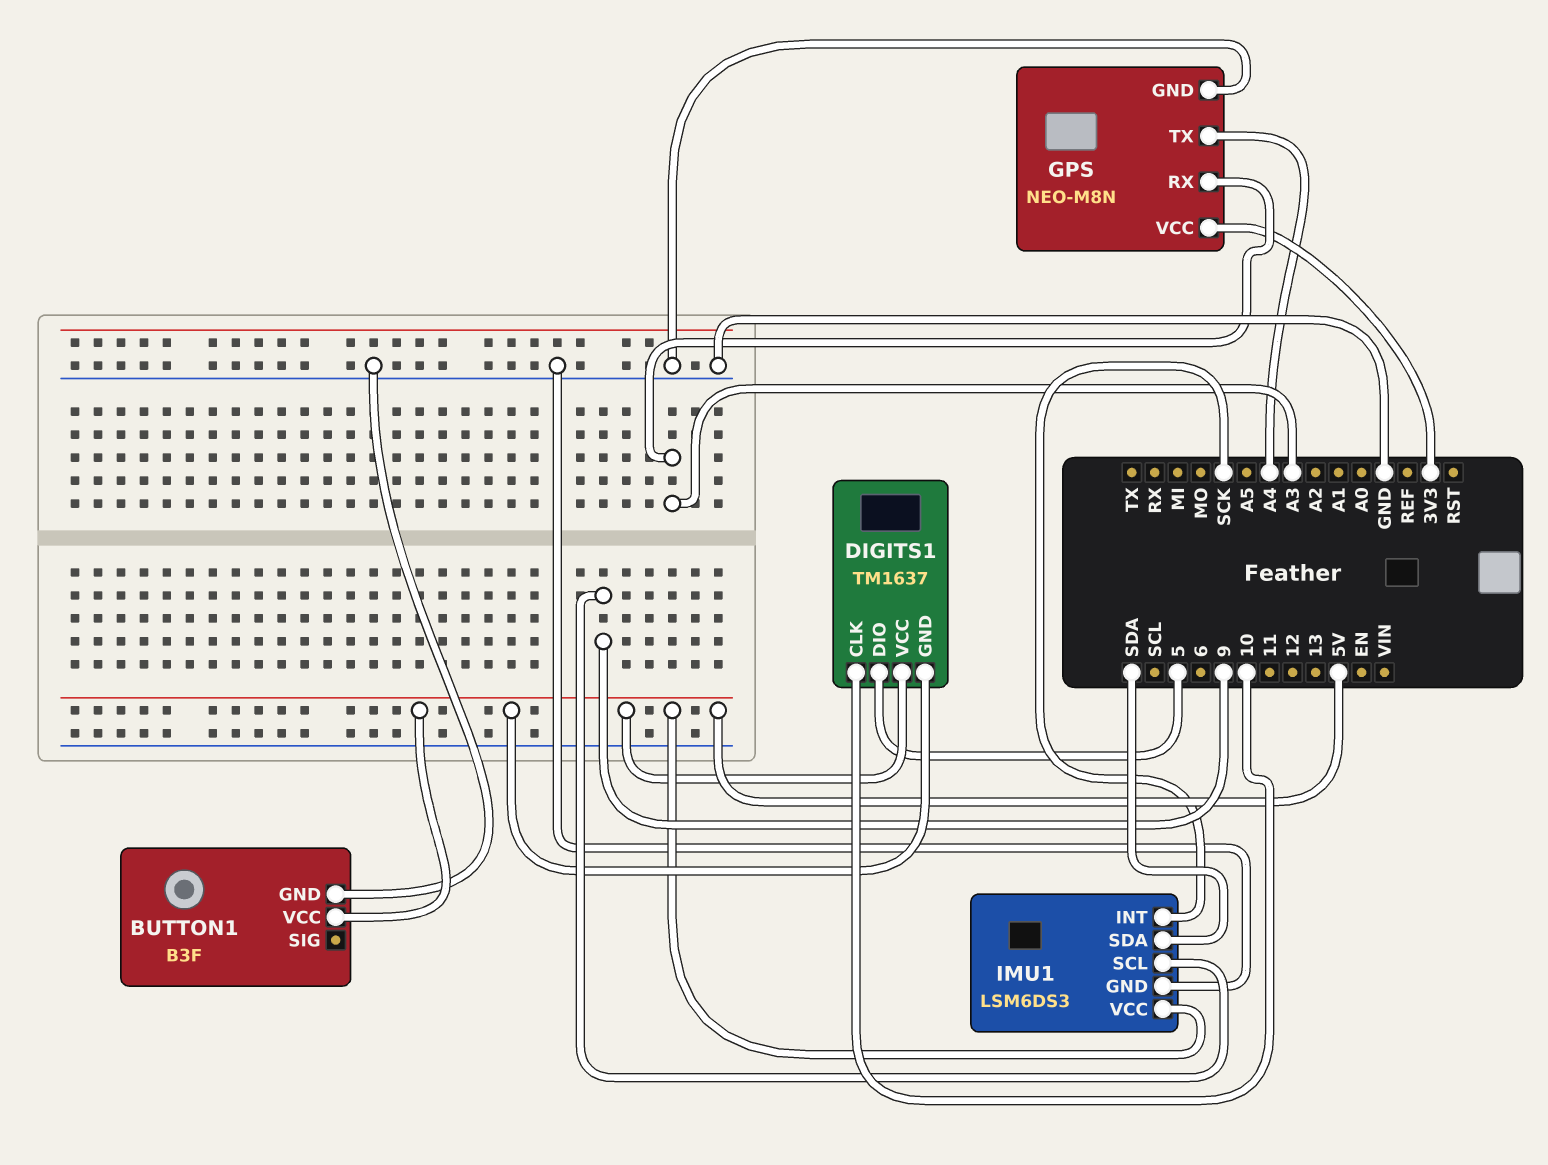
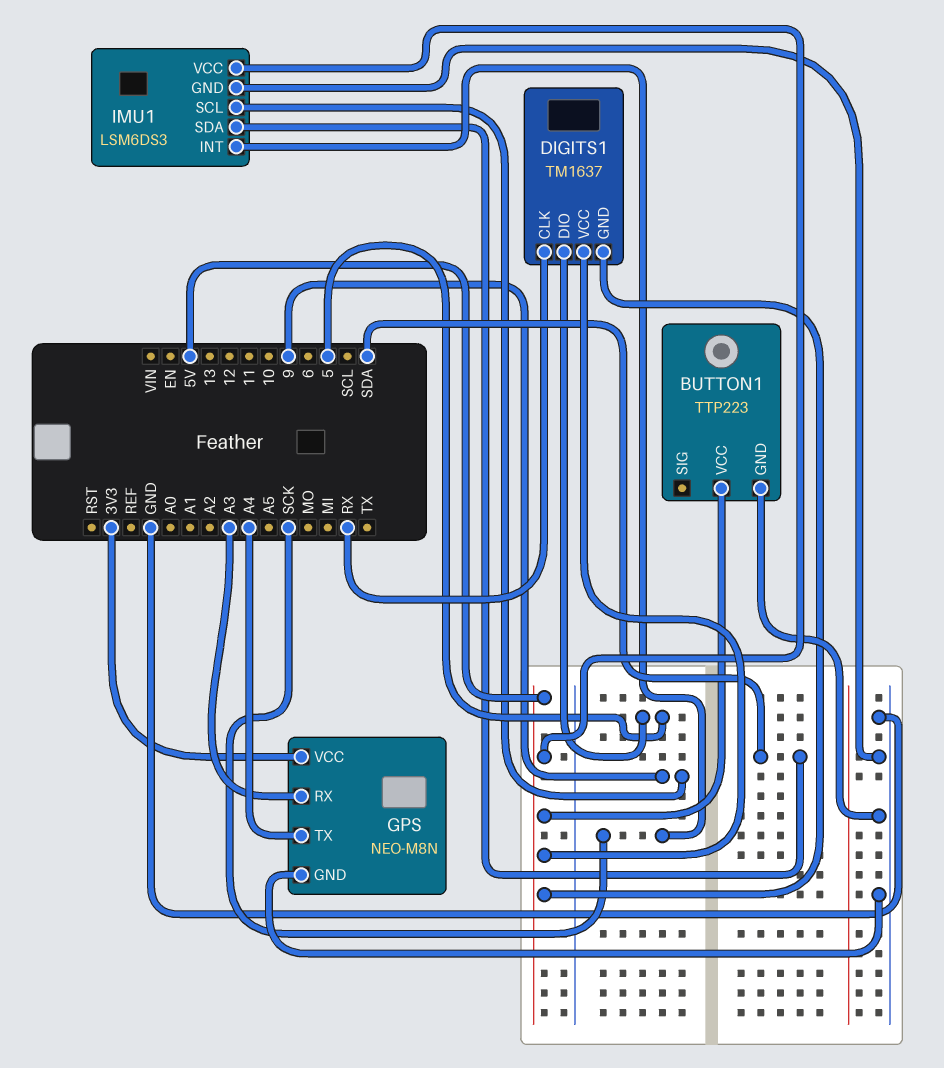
BUTTON1: B3F -> TTP223
DIGITS1 pin CLK: 10 -> RX

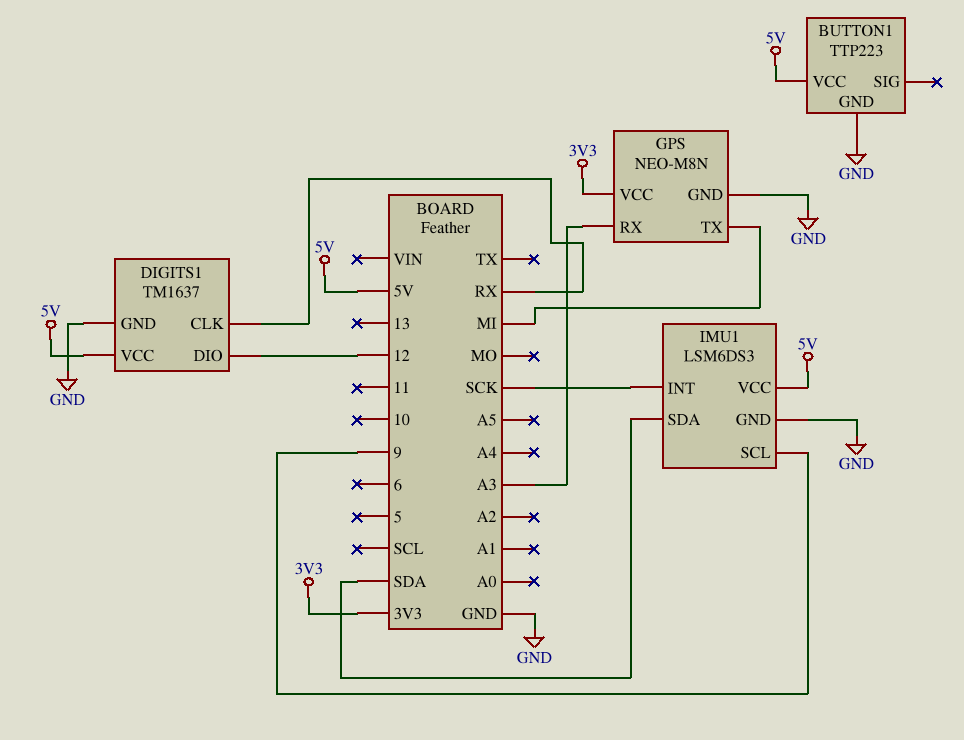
DIGITS1 pin DIO: 5 -> 12
DIGITS1 pin GND: 5V -> GND
GPS pin TX: A4 -> MI

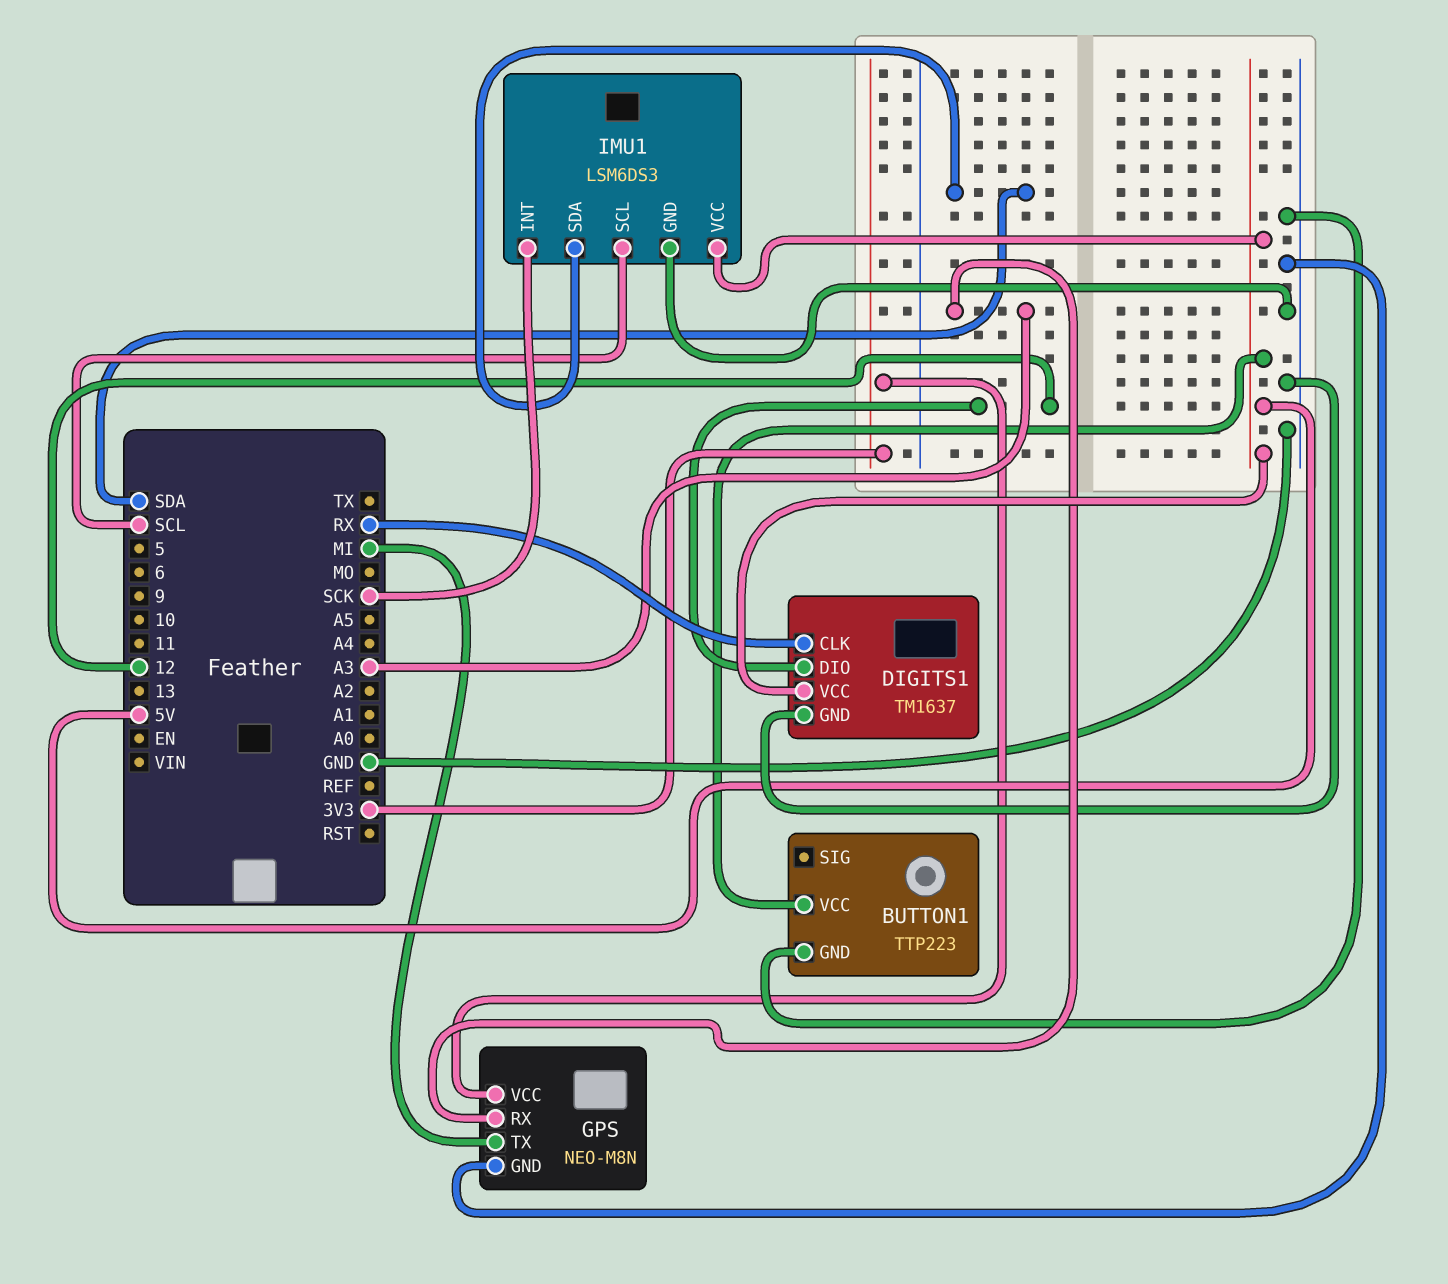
IMU1 pin SCL: 9 -> SCL

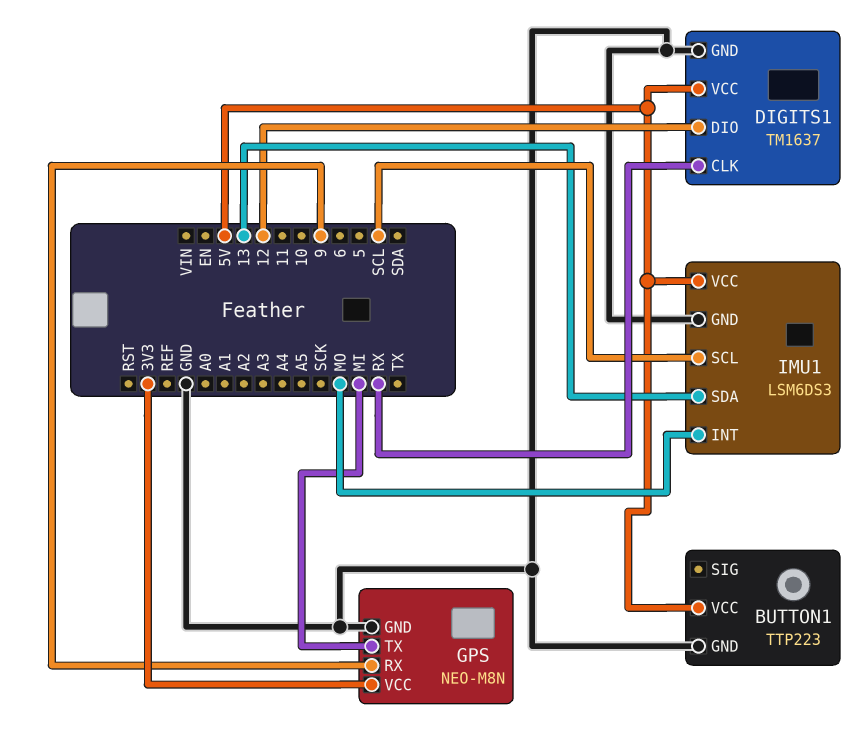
GPS pin RX: A3 -> 9
IMU1 pin INT: SCK -> MO
IMU1 pin SDA: SDA -> 13

